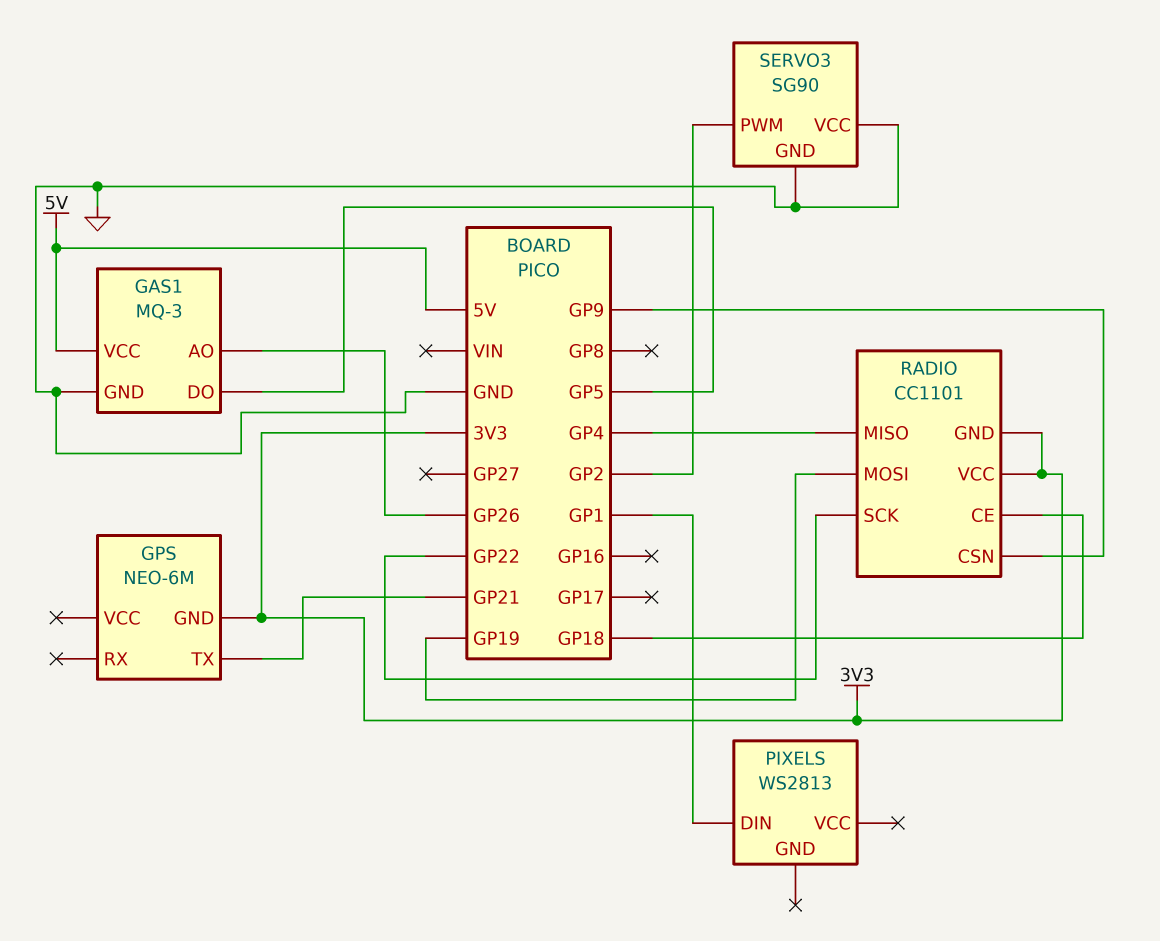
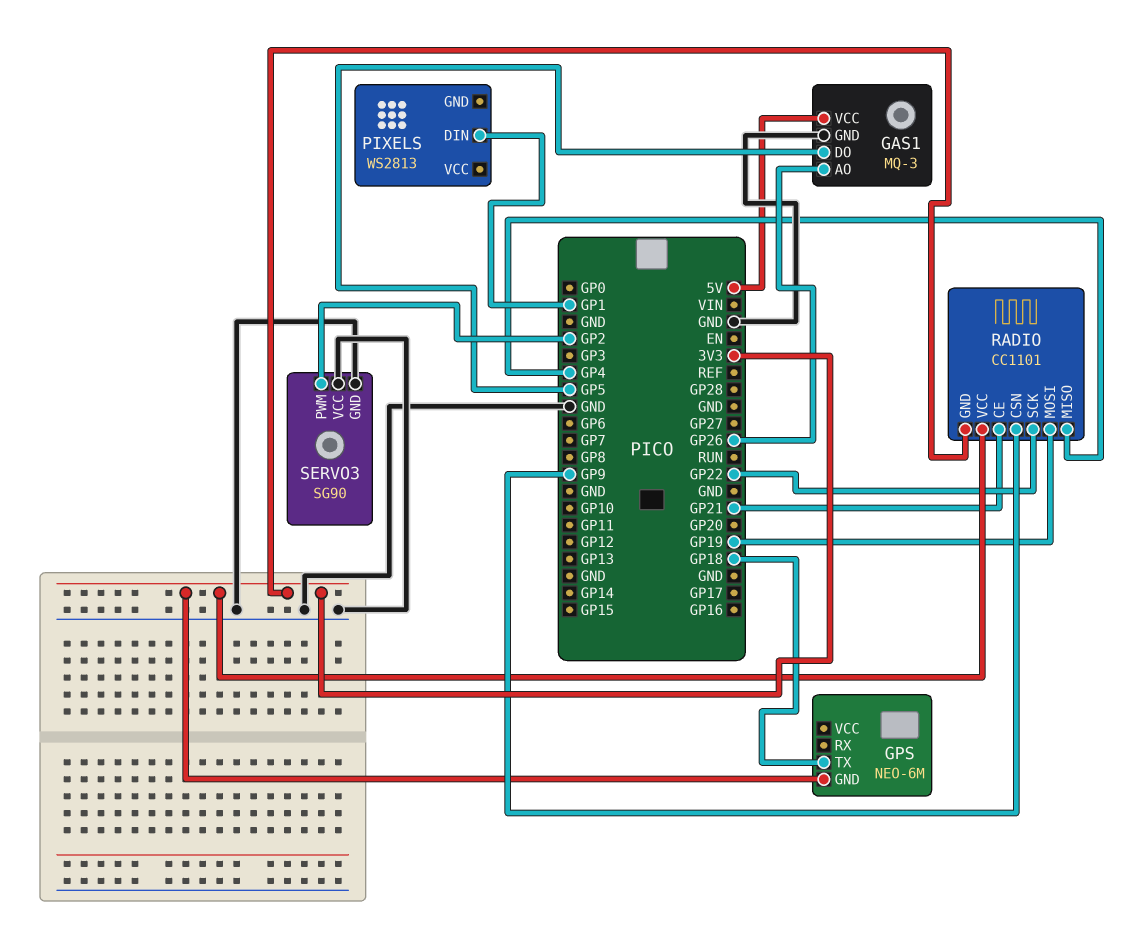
GPS pin TX: GP21 -> GP18
RADIO pin CE: GP18 -> GP21

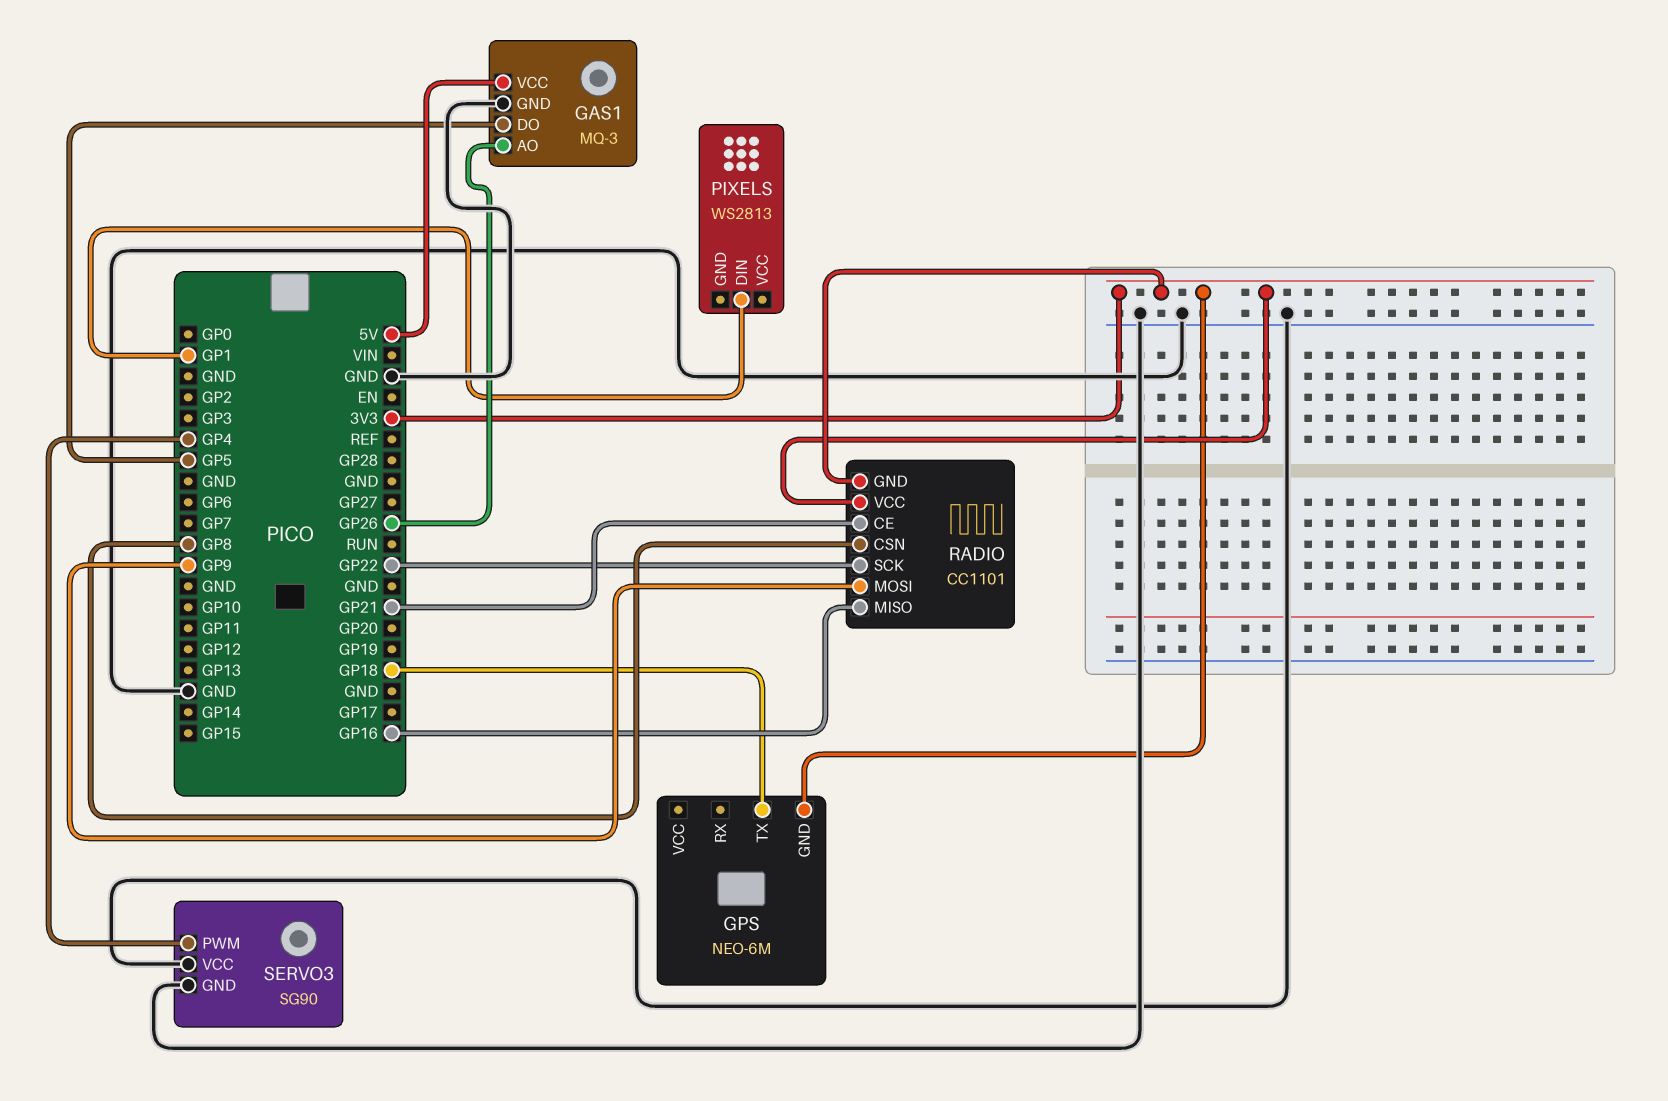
RADIO pin CSN: GP9 -> GP8
RADIO pin MISO: GP4 -> GP16
RADIO pin MOSI: GP19 -> GP9
SERVO3 pin PWM: GP2 -> GP4

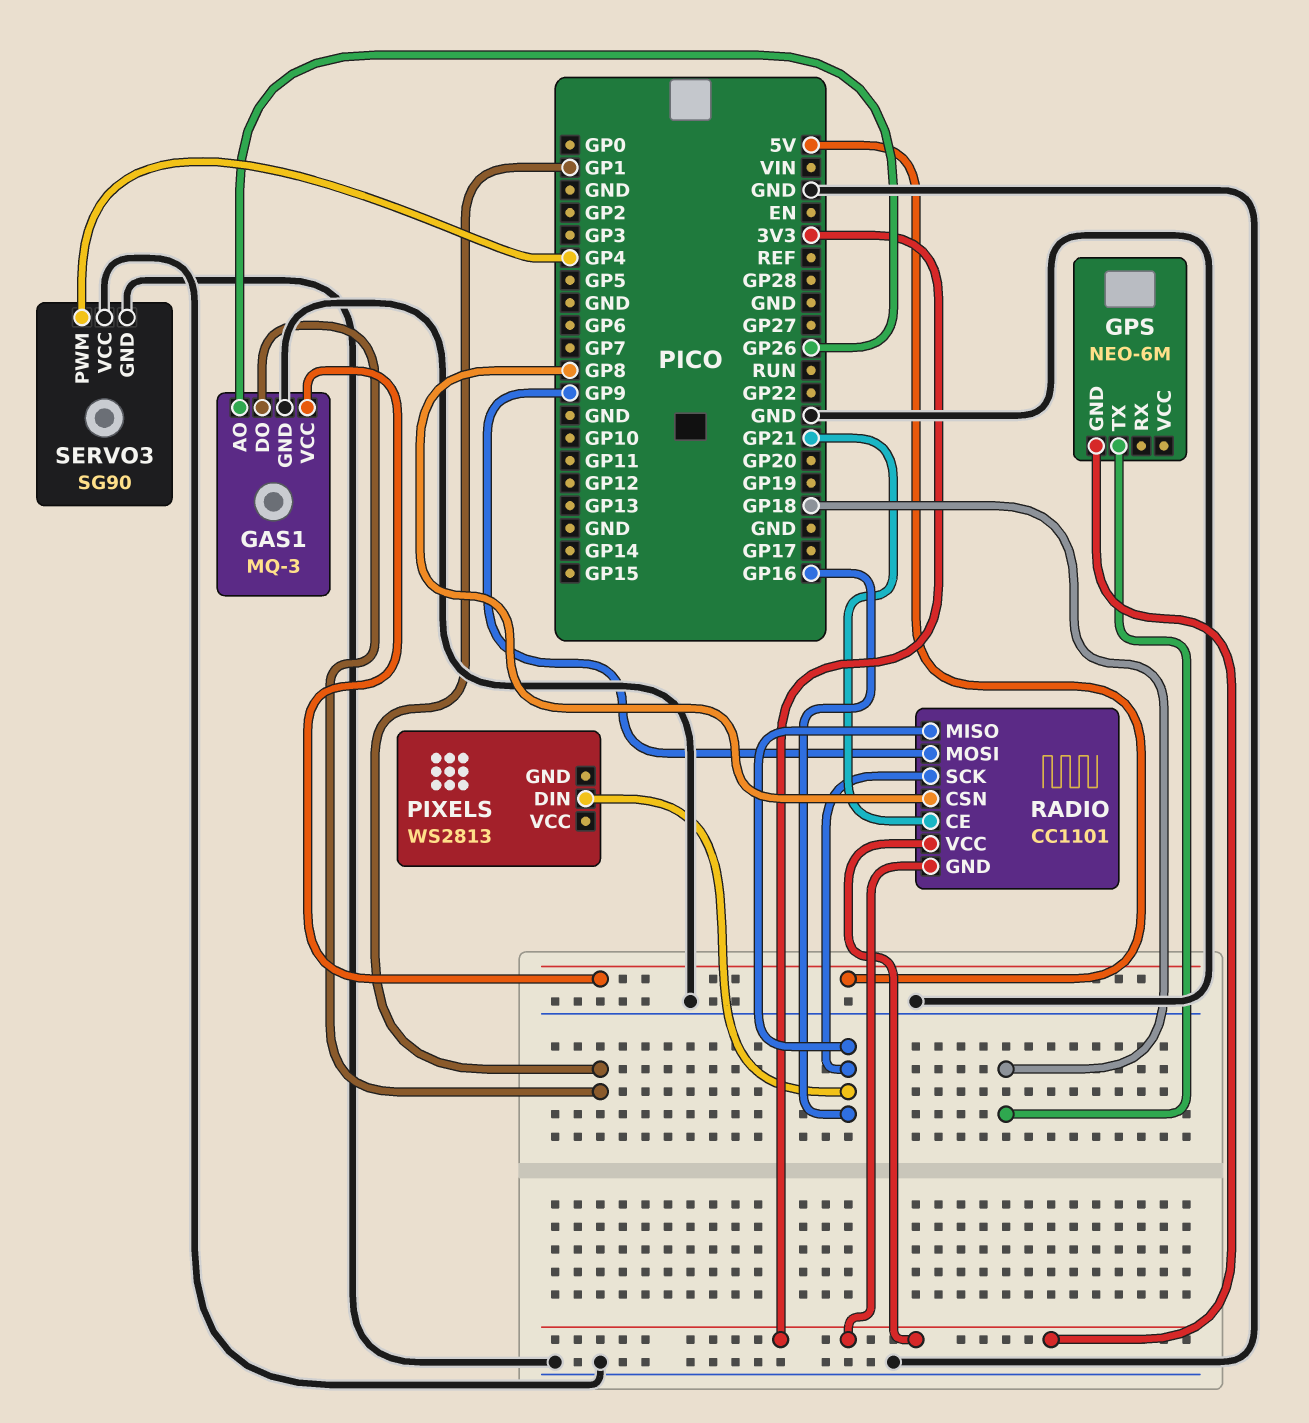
GAS1 pin DO: GP5 -> GP1
PIXELS pin DIN: GP1 -> GP16
RADIO pin SCK: GP22 -> GP16

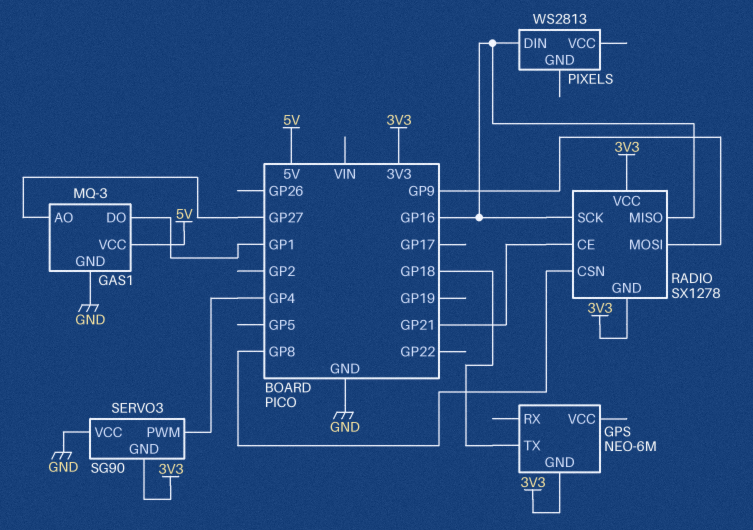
GAS1 pin AO: GP26 -> GP27
RADIO: CC1101 -> SX1278
SERVO3 pin GND: GND -> 3V3

